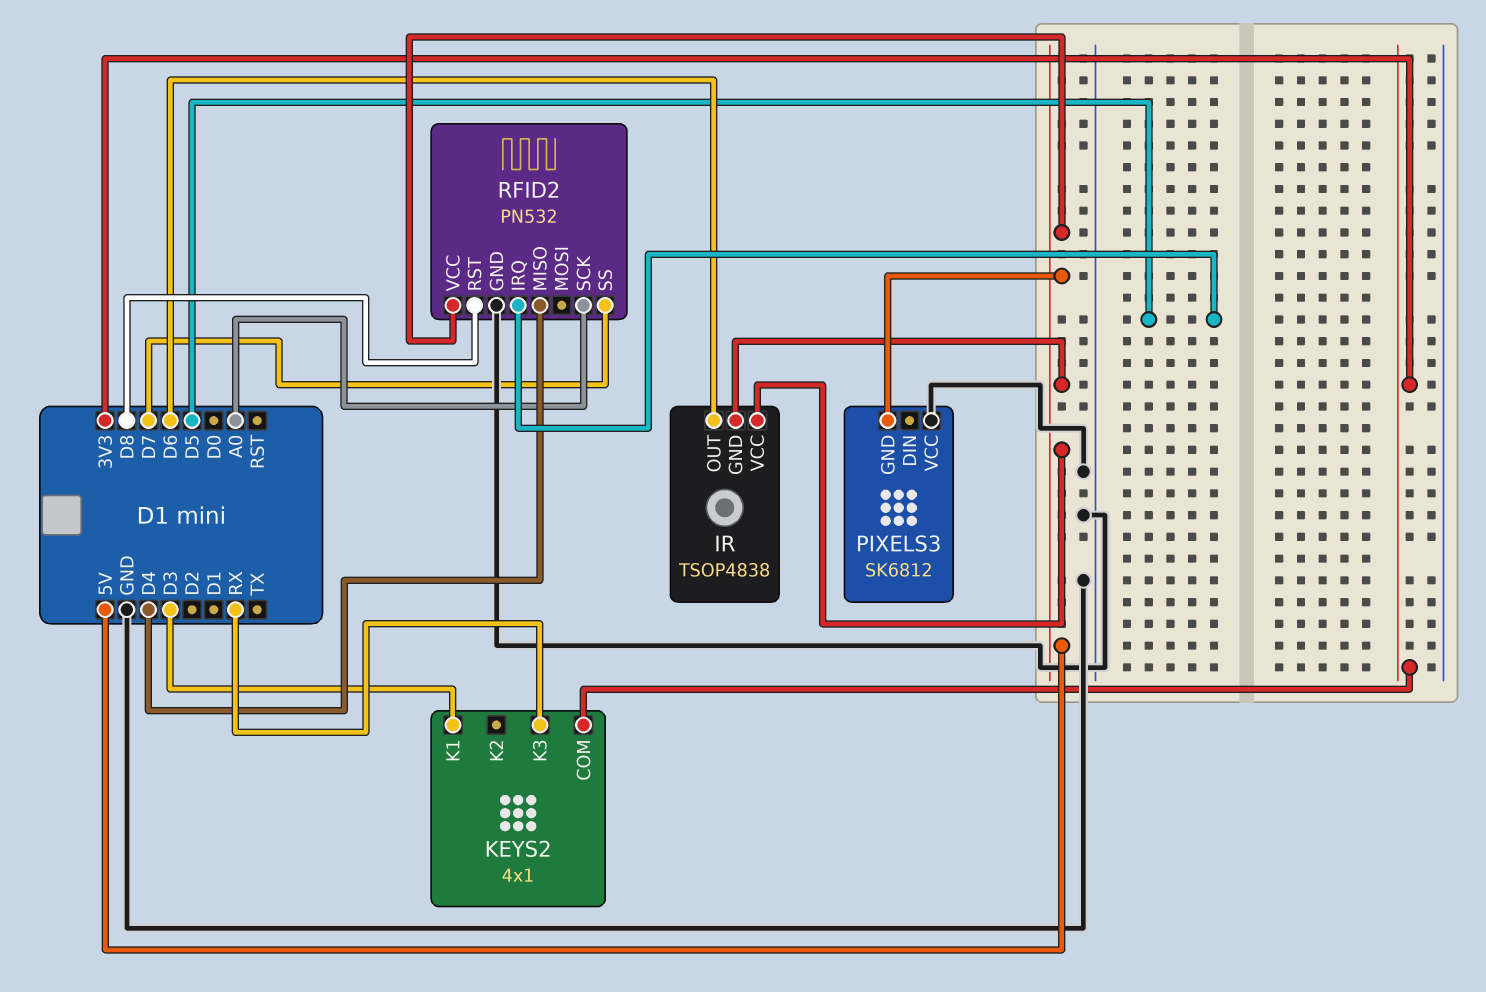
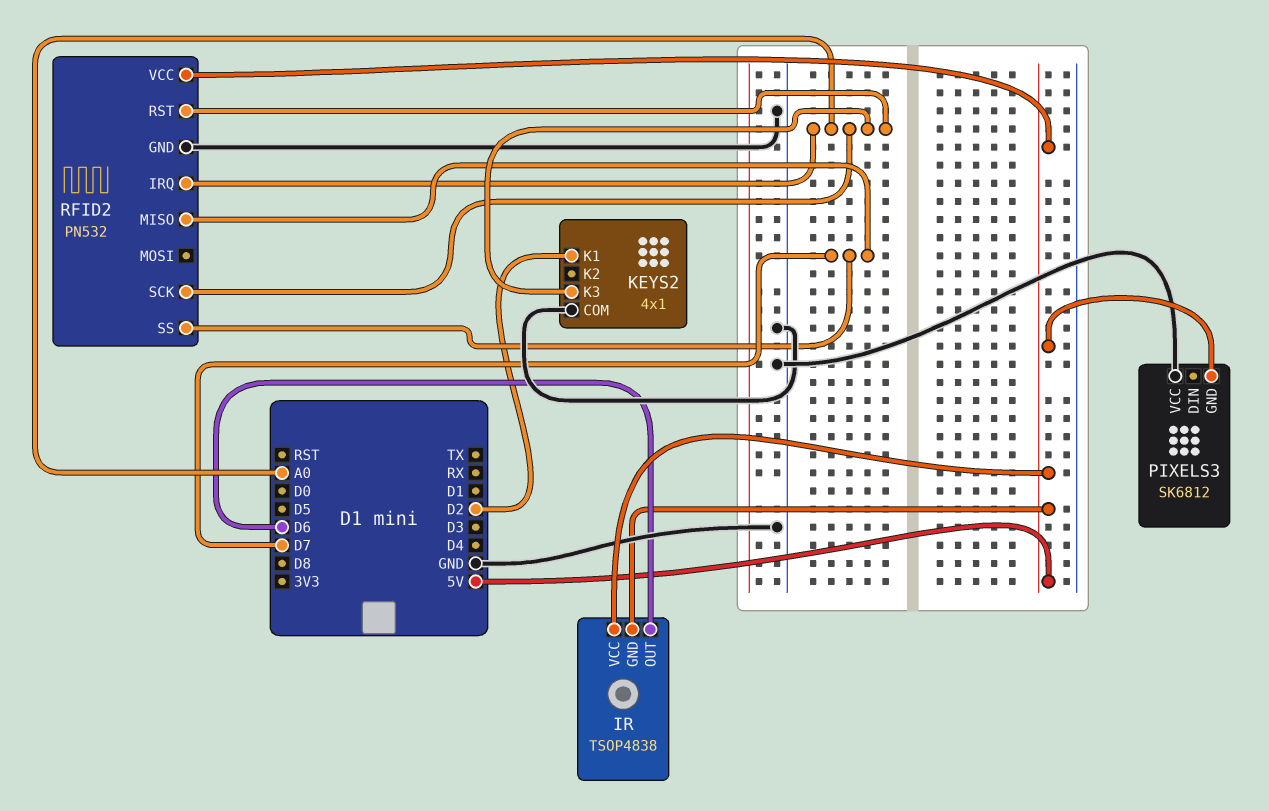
KEYS2 pin COM: 3V3 -> GND
KEYS2 pin K1: D3 -> D2
KEYS2 pin K3: RX -> A0
RFID2 pin IRQ: D5 -> A0
RFID2 pin MISO: D4 -> D7
RFID2 pin RST: D8 -> A0

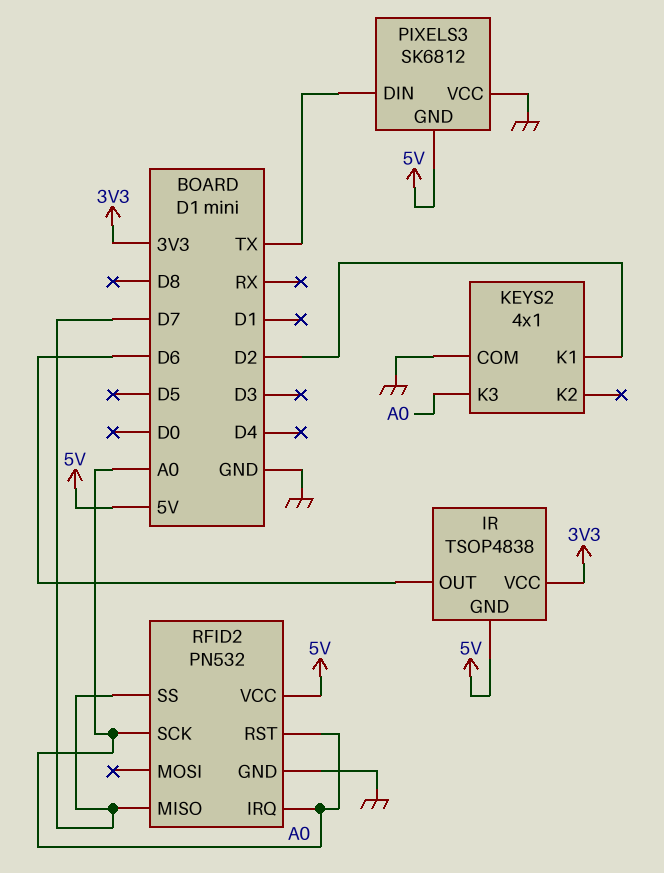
IR pin VCC: 5V -> 3V3
PIXELS3 pin DIN: none -> TX

